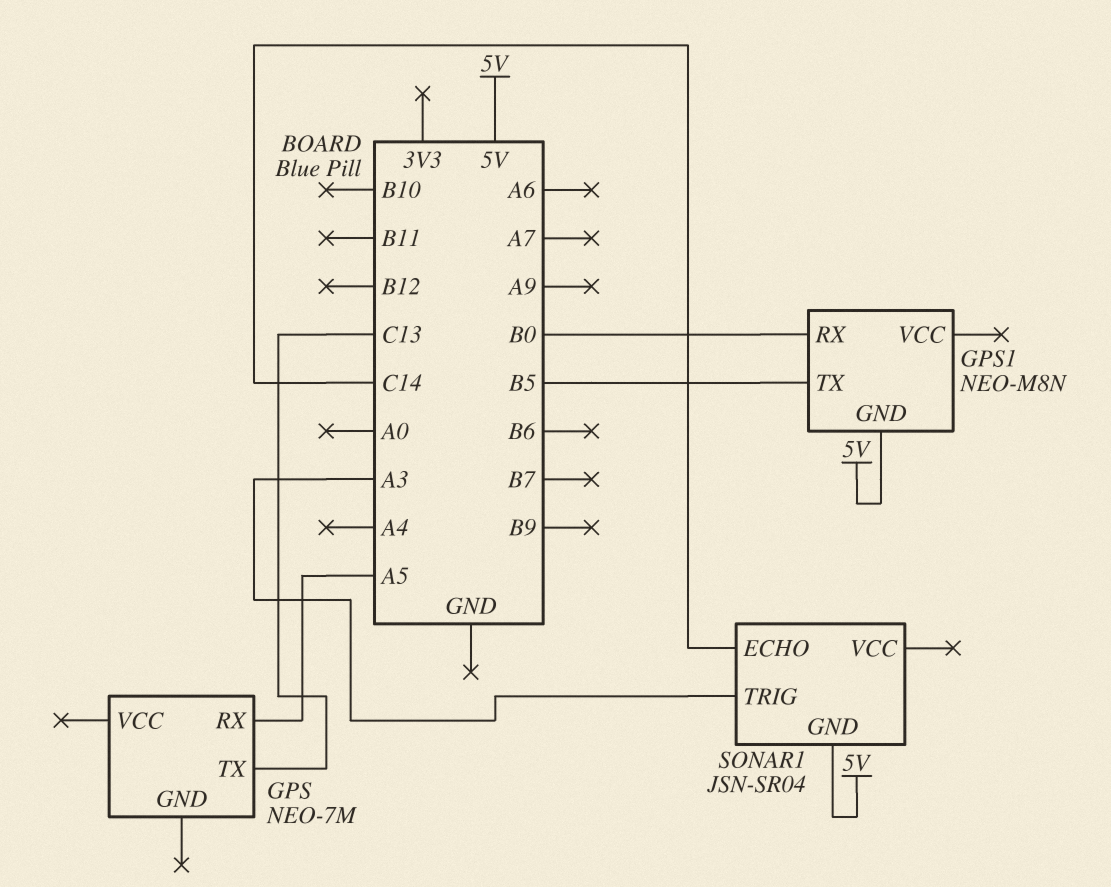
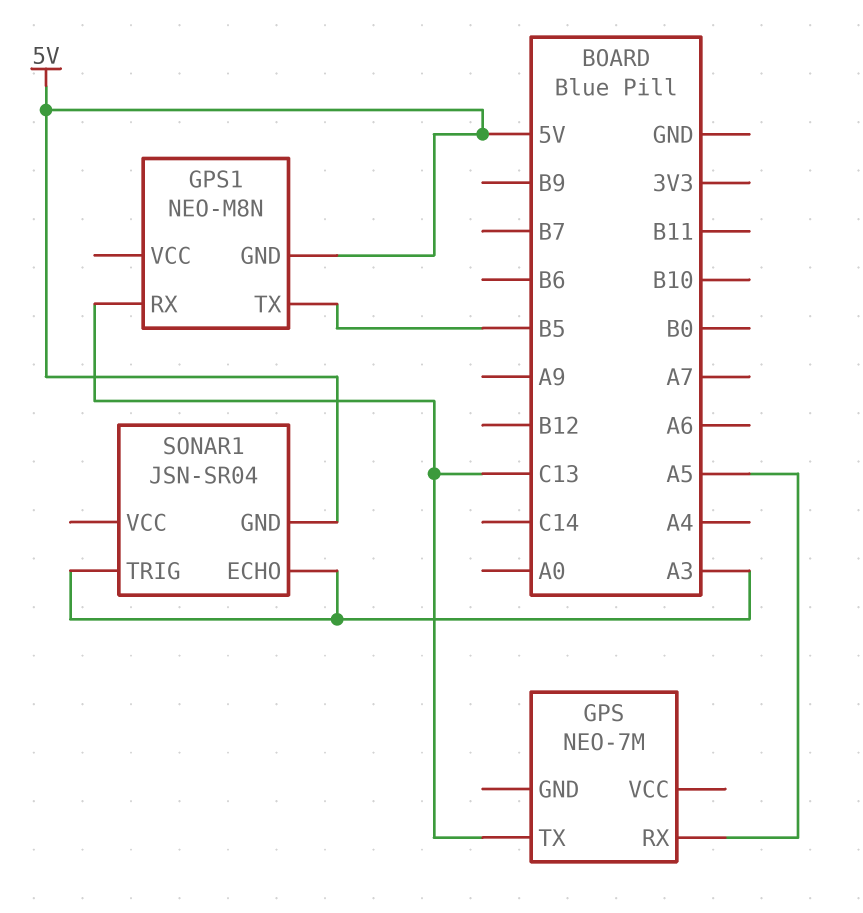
GPS1 pin RX: B0 -> C13
SONAR1 pin ECHO: C14 -> A3

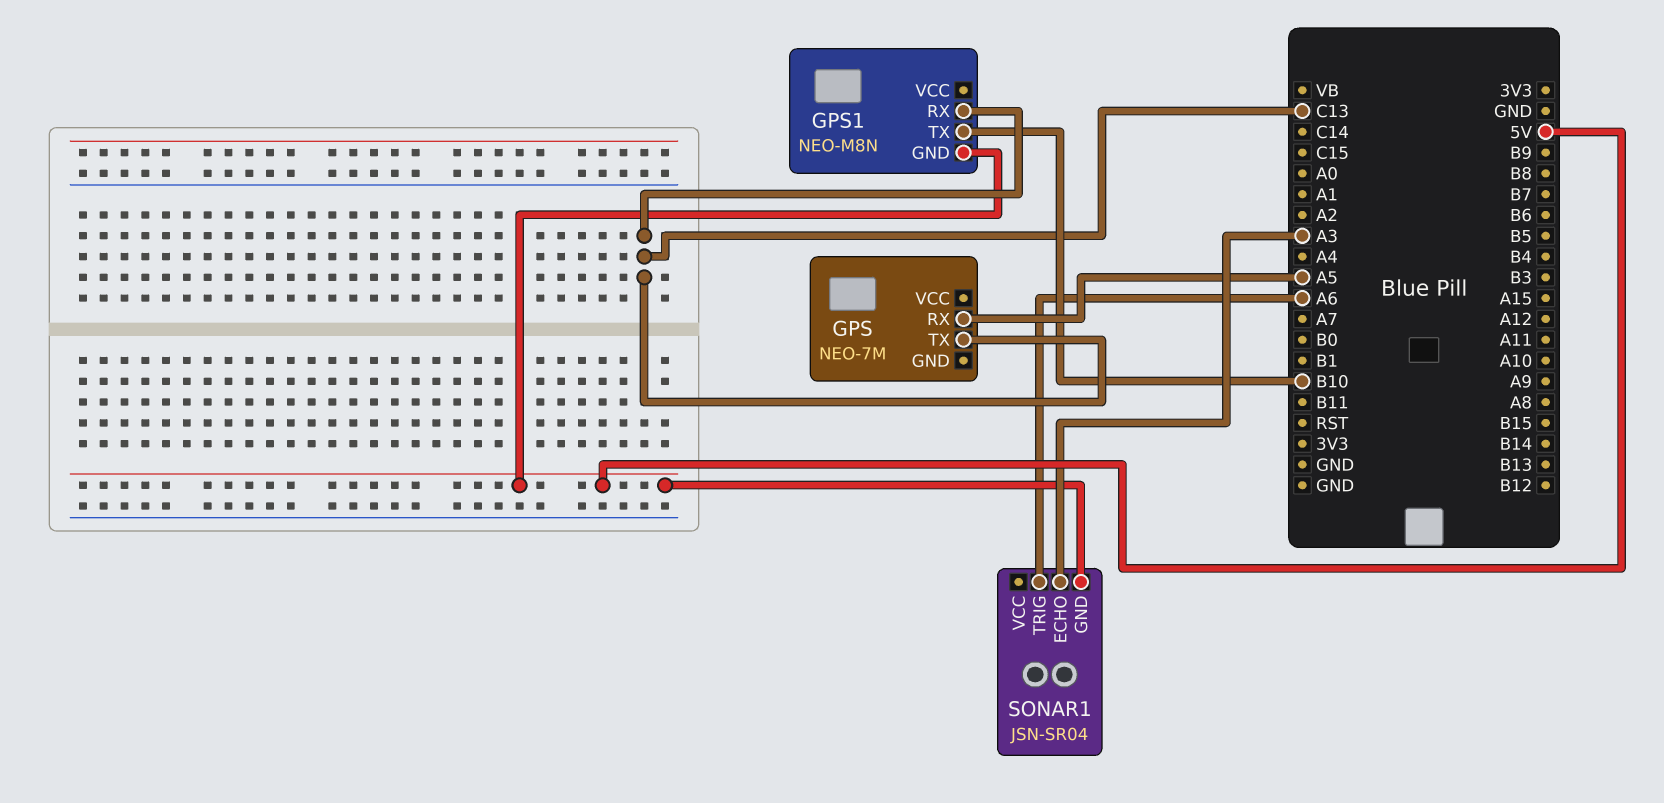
GPS1 pin TX: B5 -> B10
SONAR1 pin TRIG: A3 -> A6

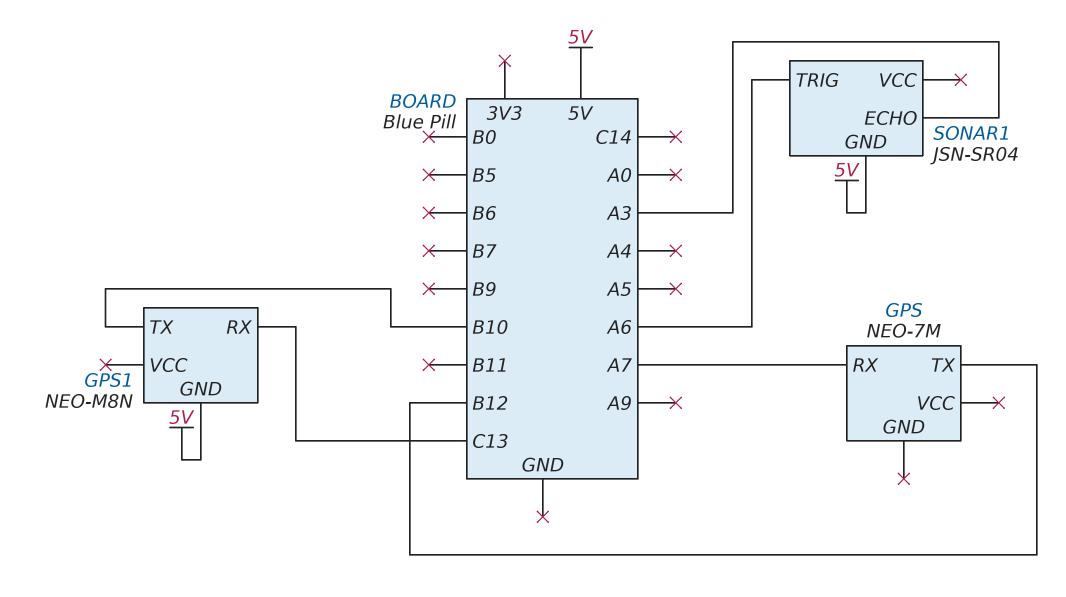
GPS pin RX: A5 -> A7
GPS pin TX: C13 -> B12

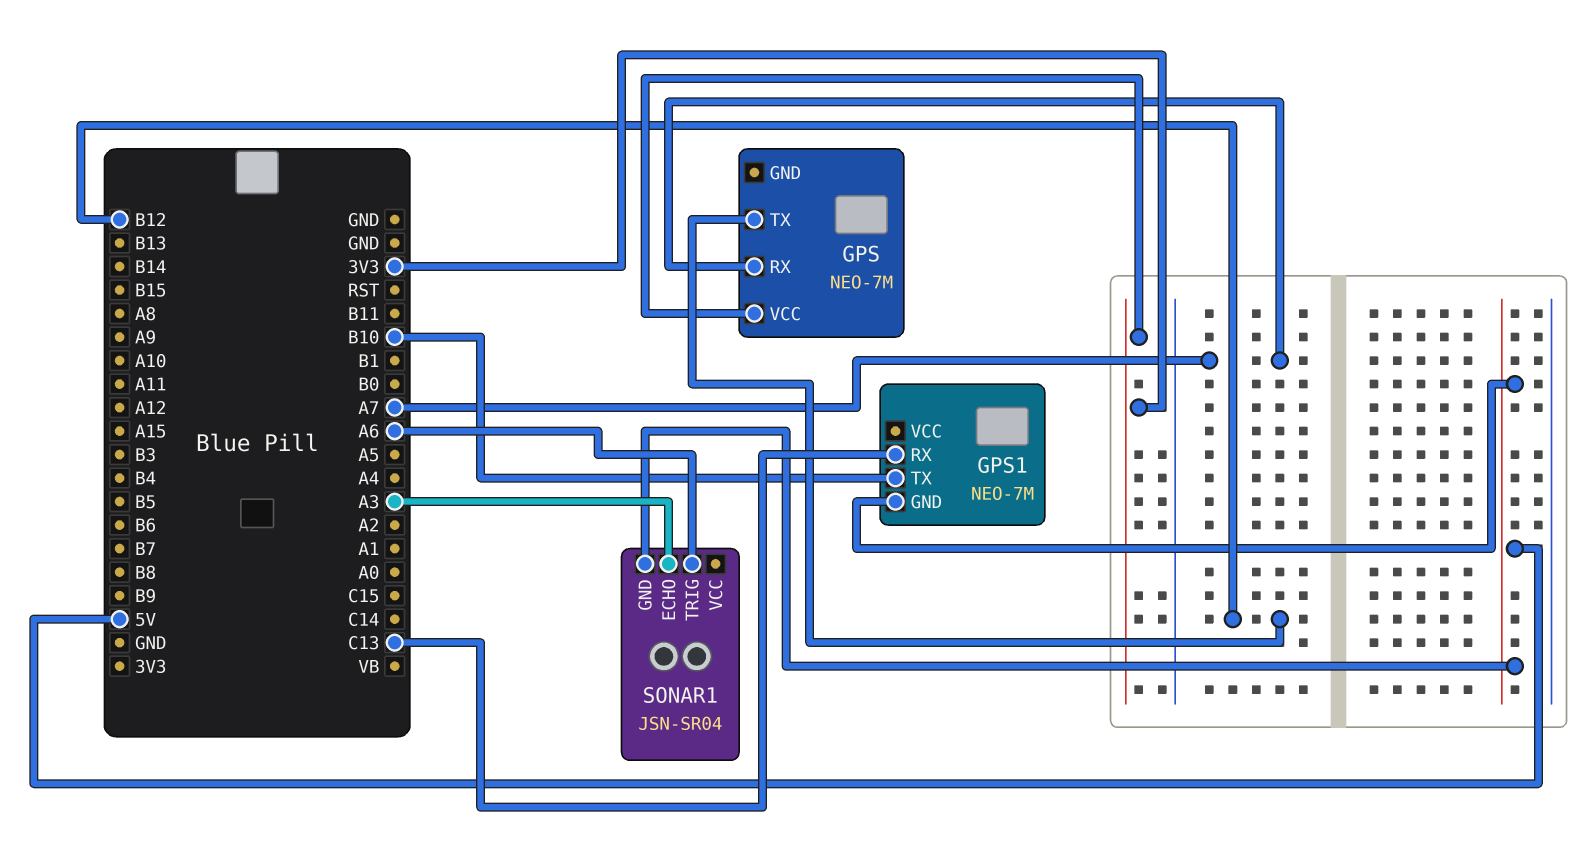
GPS pin VCC: none -> 3V3
GPS1: NEO-M8N -> NEO-7M

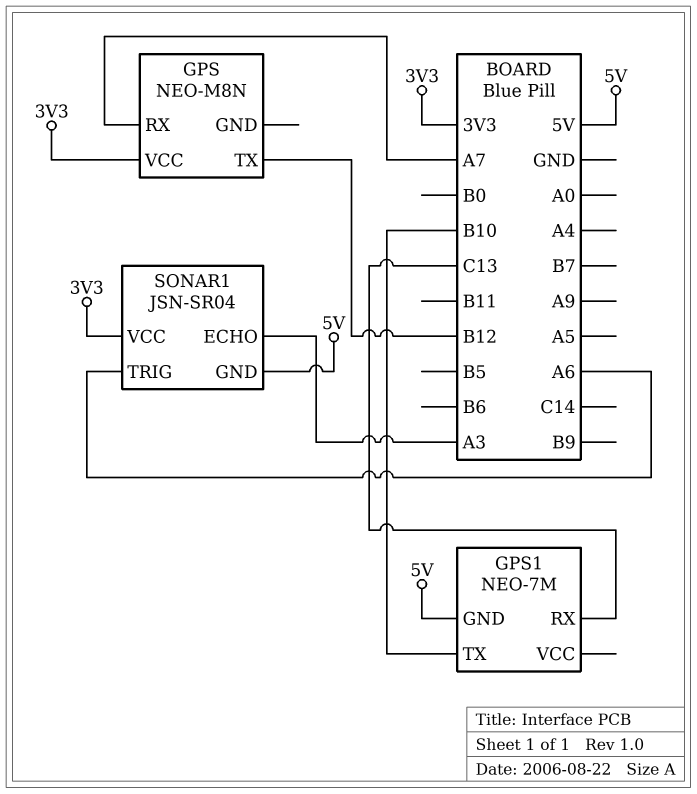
GPS: NEO-7M -> NEO-M8N
SONAR1 pin VCC: none -> 3V3

